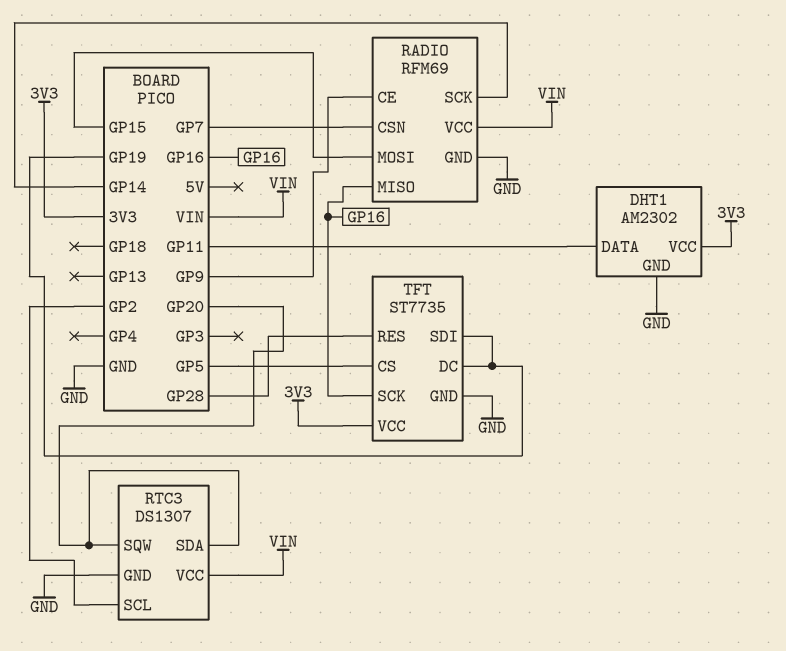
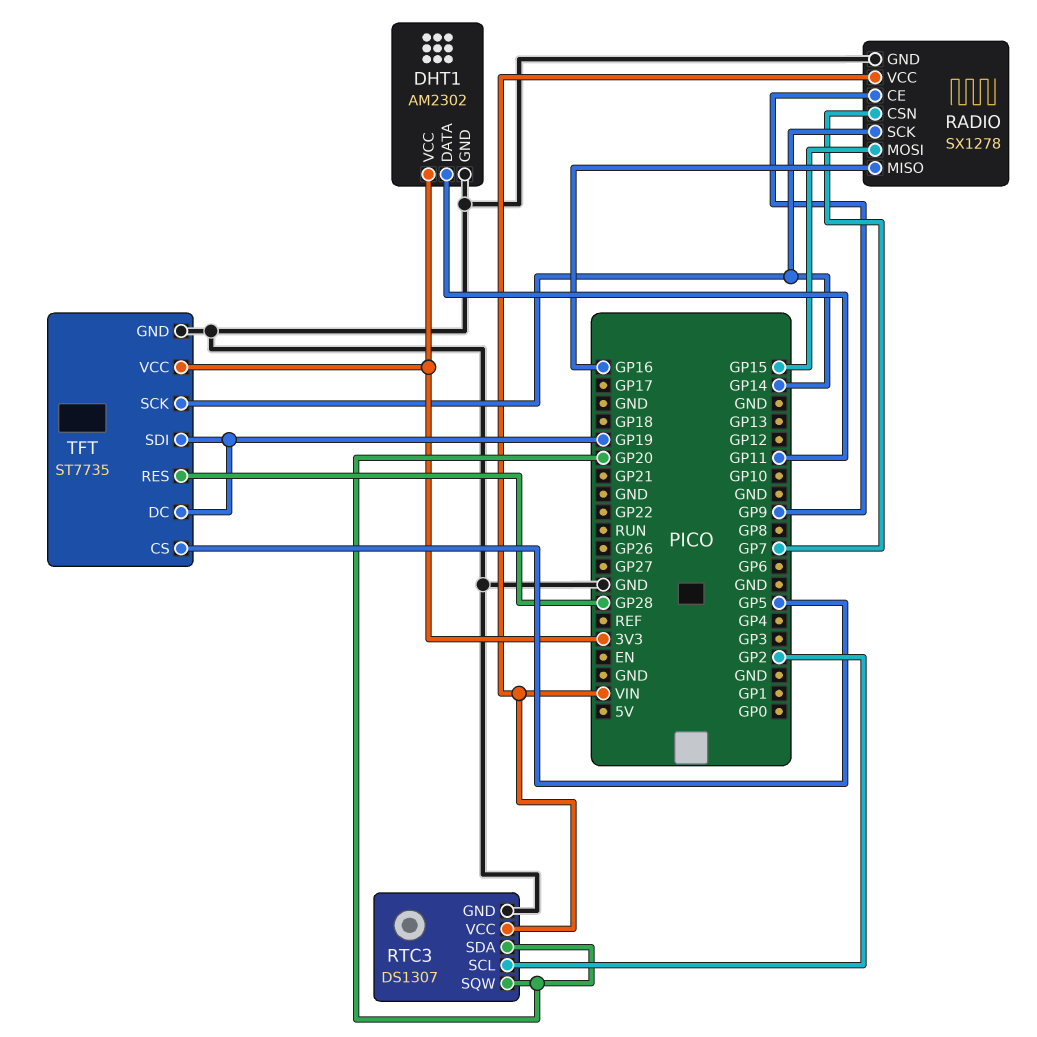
RADIO: RFM69 -> SX1278
TFT pin SCK: GP16 -> GP14

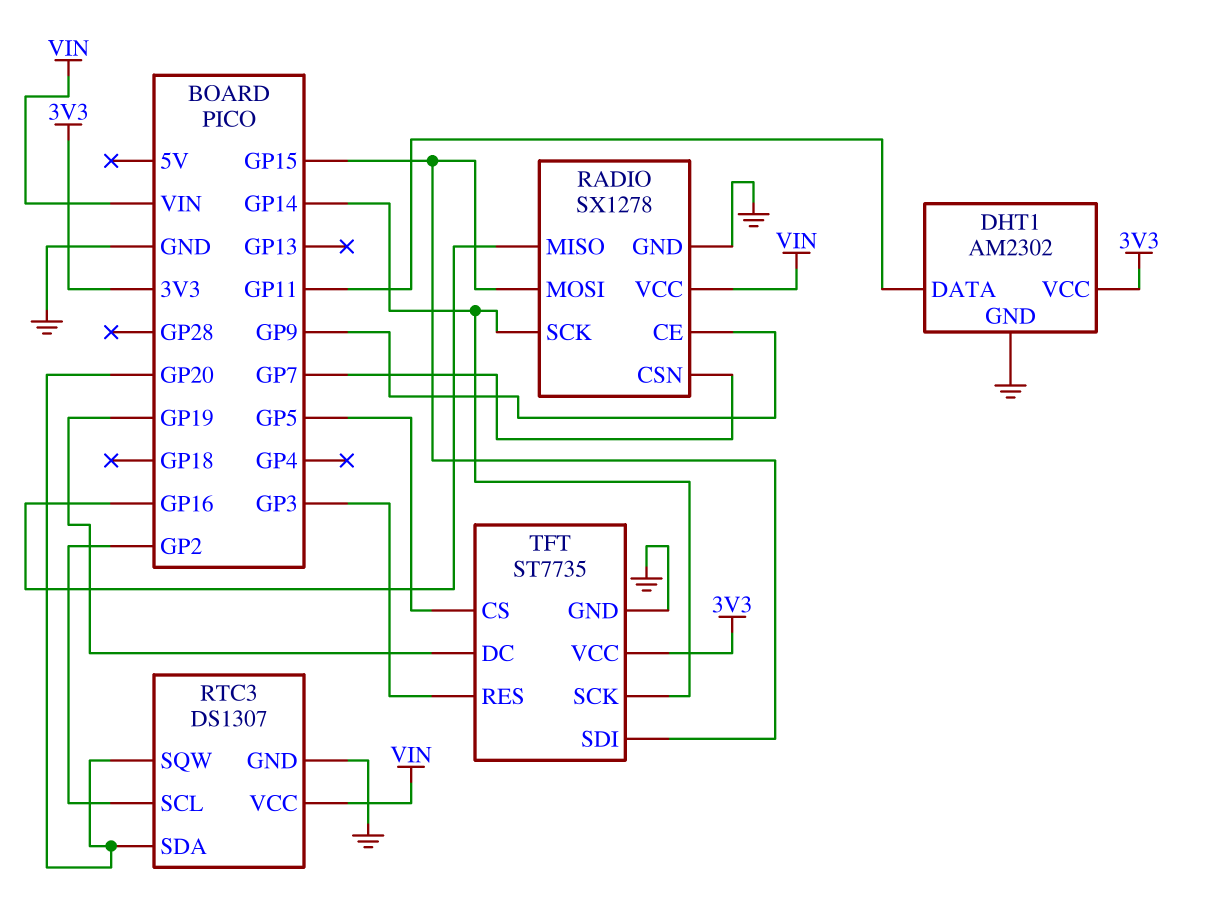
TFT pin RES: GP28 -> GP3
TFT pin SDI: GP19 -> GP15

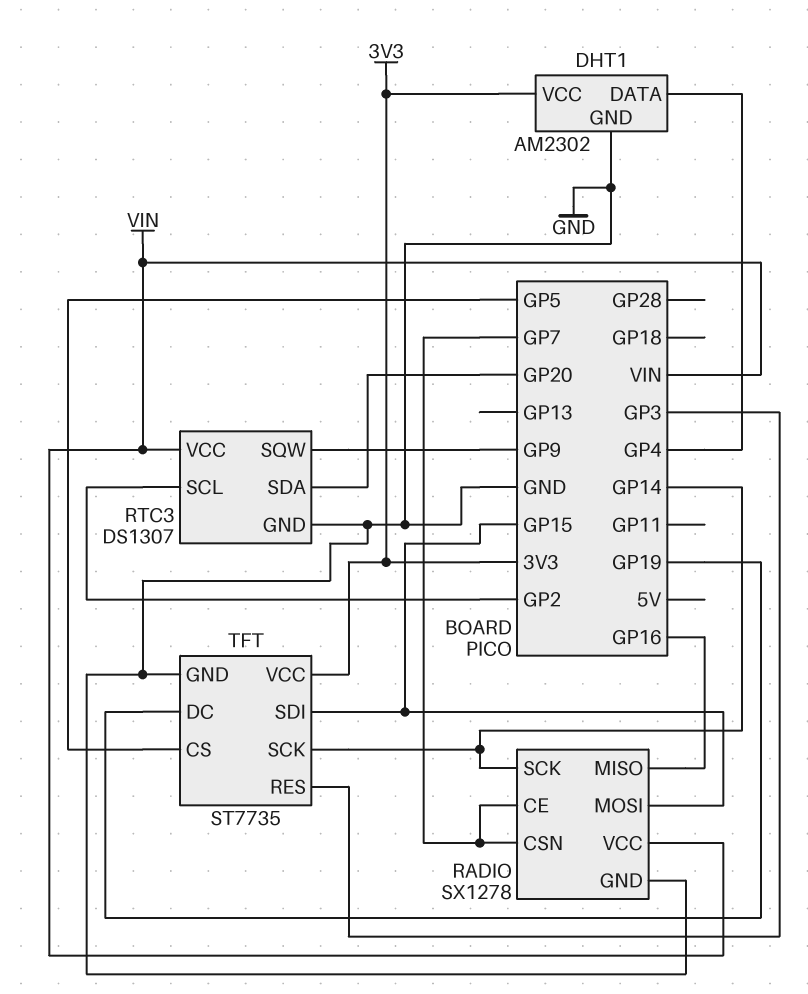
DHT1 pin DATA: GP11 -> GP4
RADIO pin CE: GP9 -> GP7
RTC3 pin SQW: GP20 -> GP9

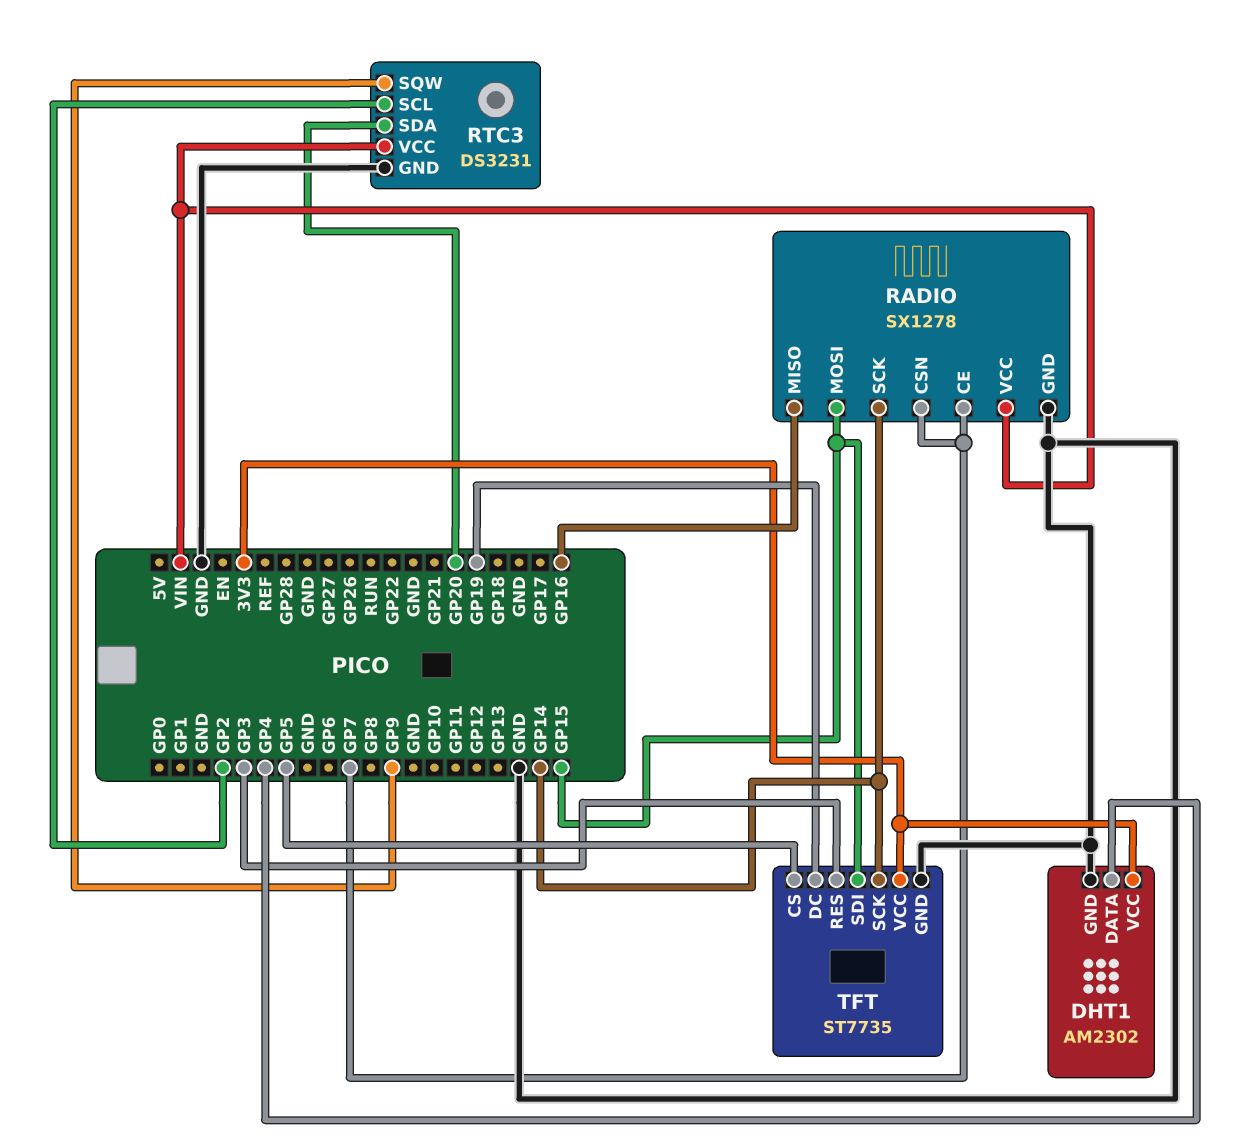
RTC3: DS1307 -> DS3231

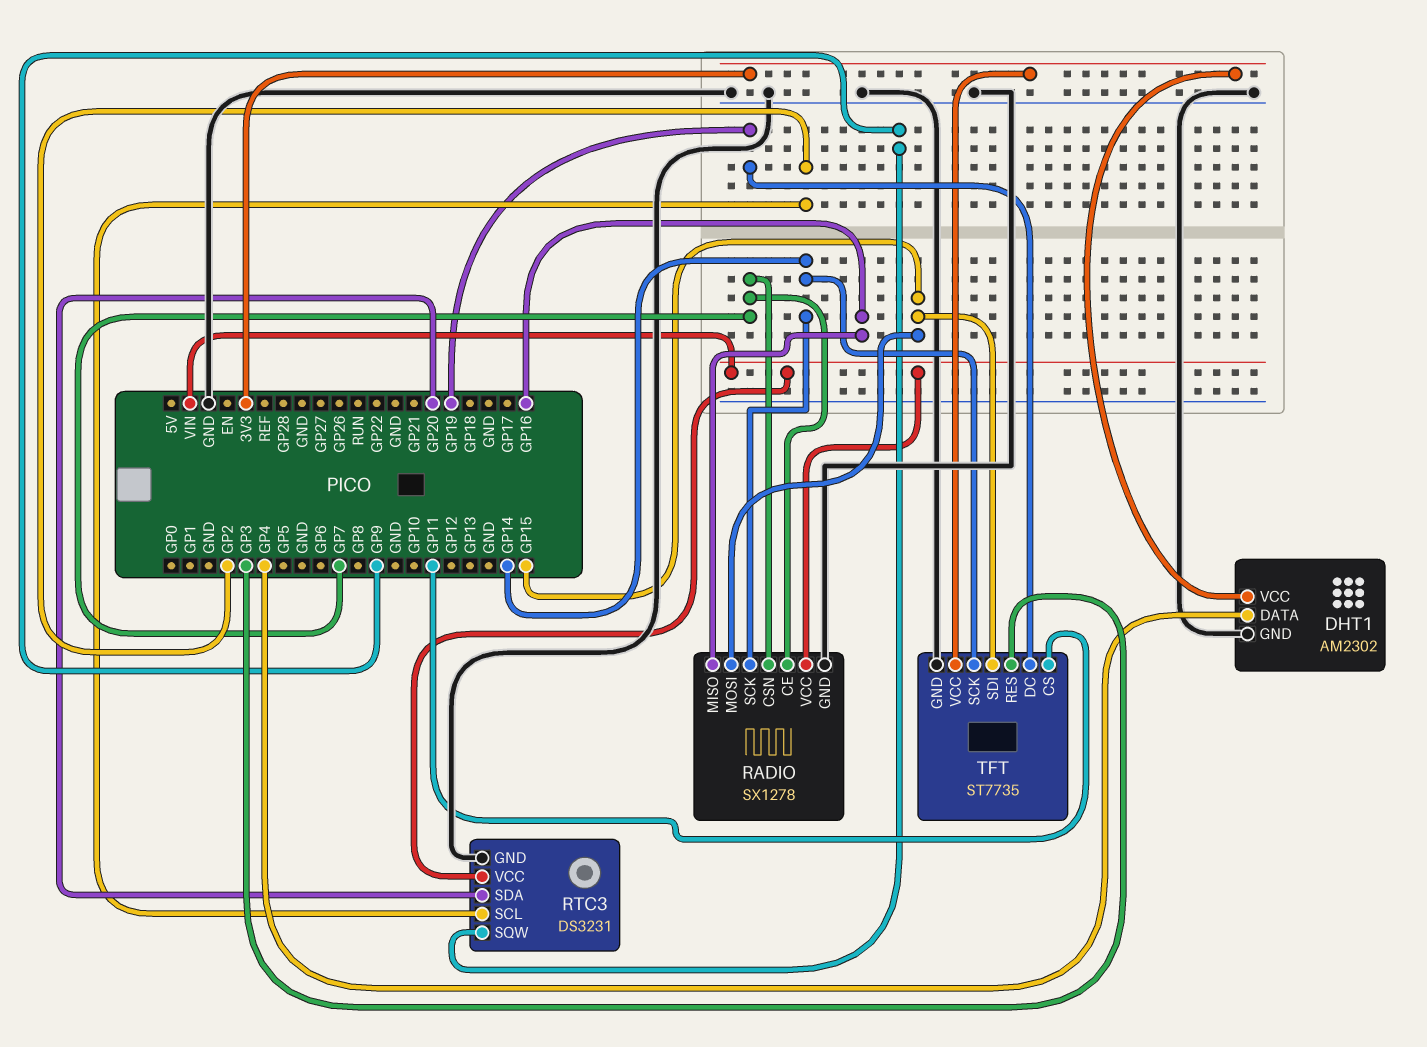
TFT pin CS: GP5 -> GP11

